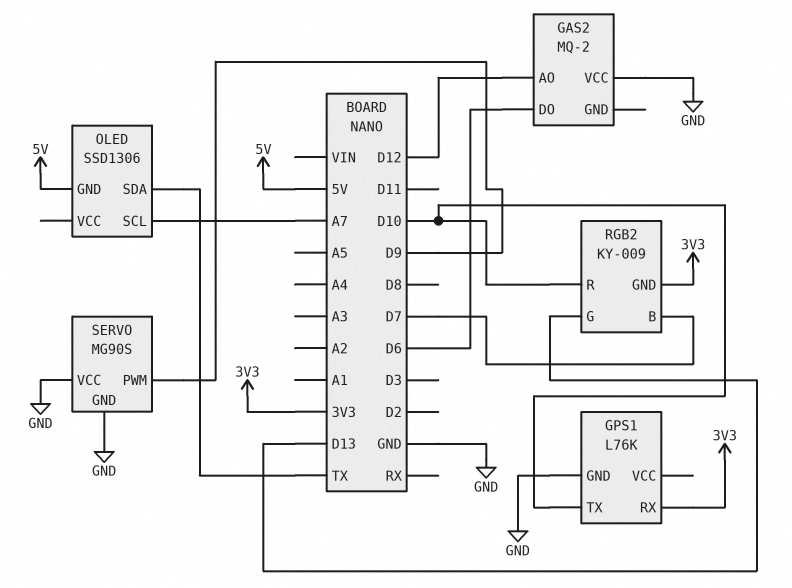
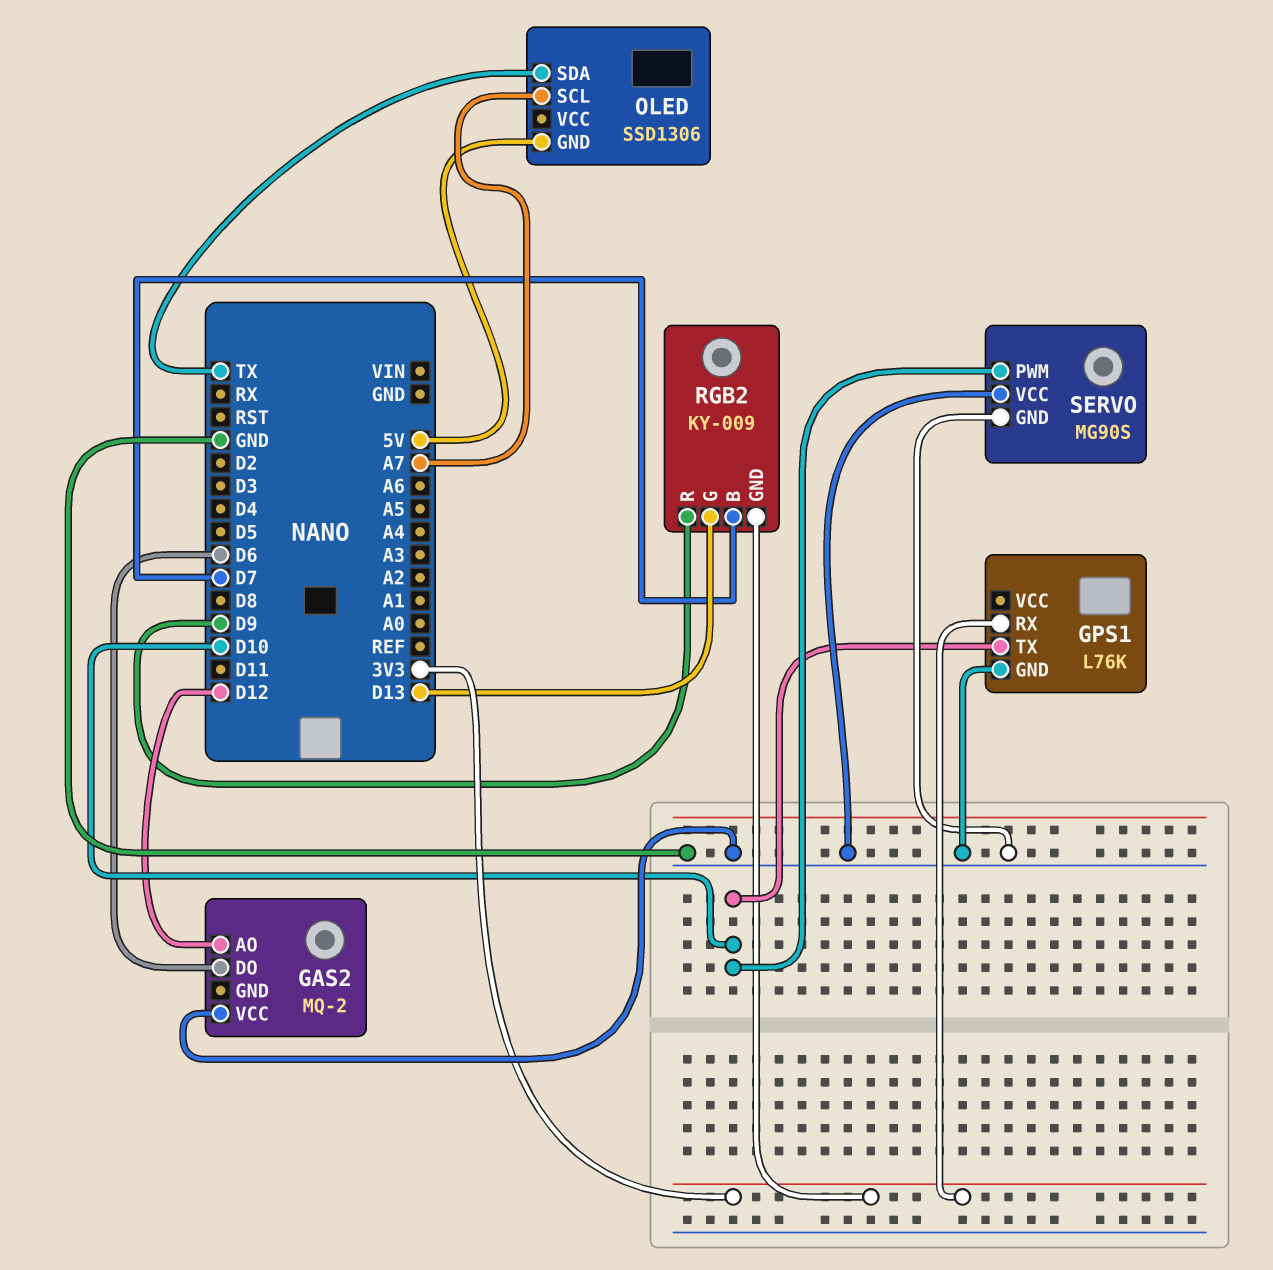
RGB2 pin R: D10 -> D9
SERVO pin PWM: D9 -> D10

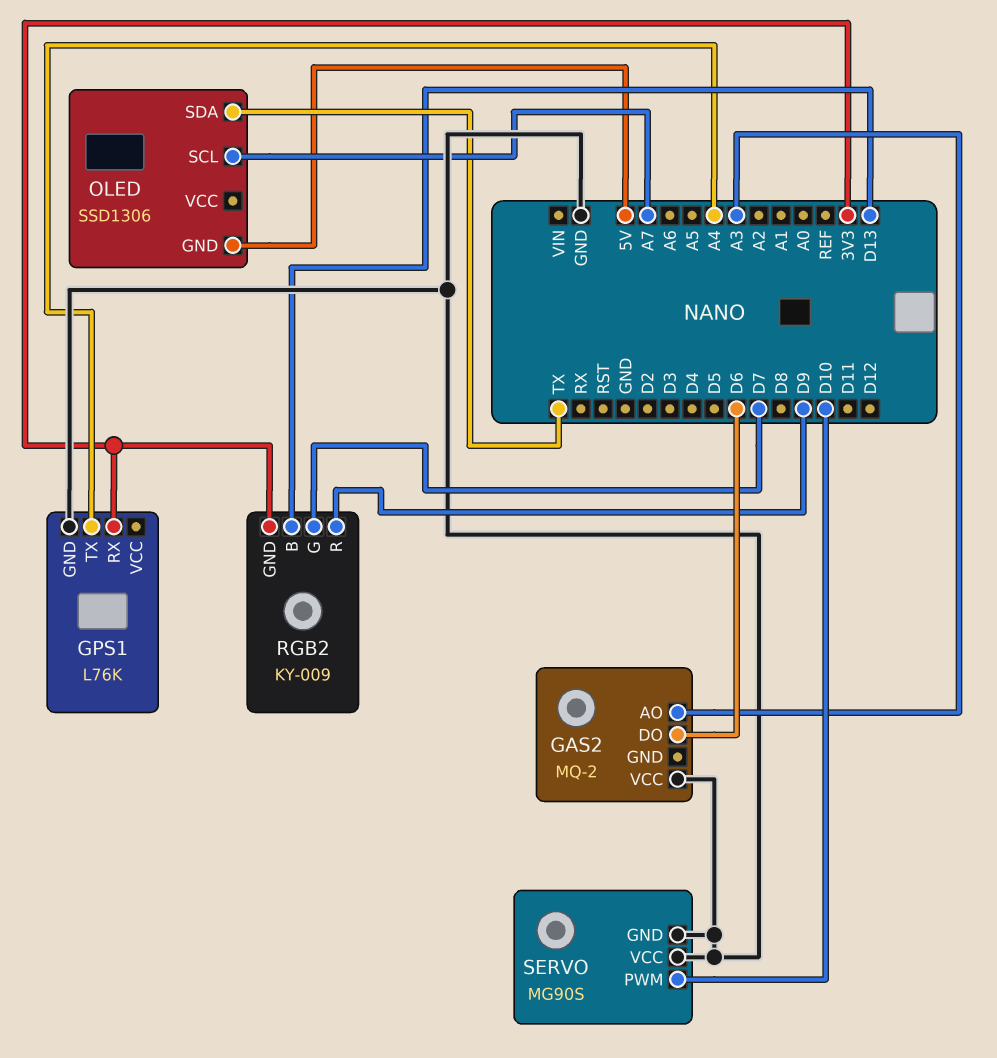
GAS2 pin AO: D12 -> A3
GPS1 pin TX: D10 -> A4
RGB2 pin B: D7 -> D13
RGB2 pin G: D13 -> D7

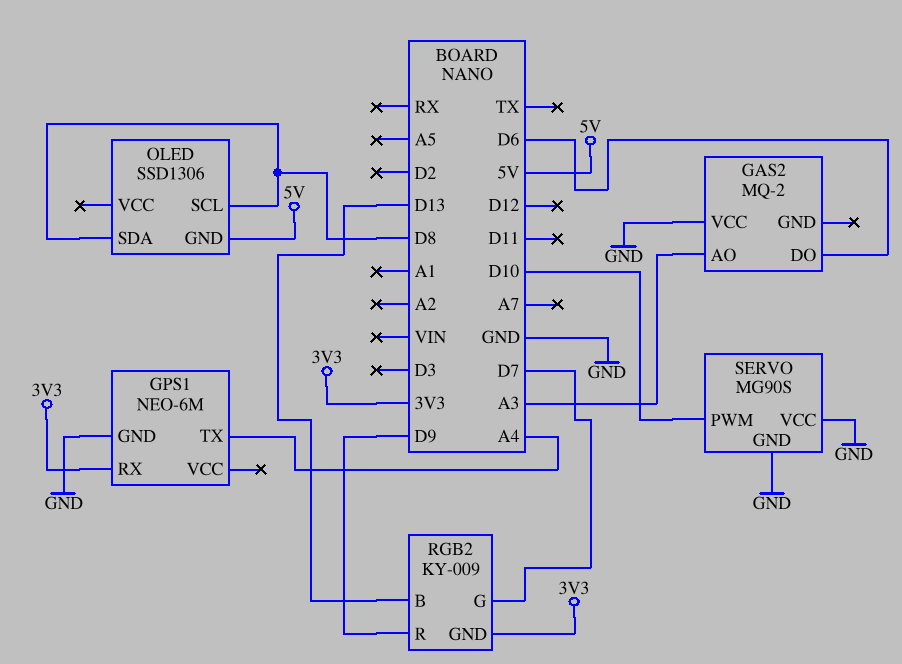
GPS1: L76K -> NEO-6M
OLED pin SCL: A7 -> D8
OLED pin SDA: TX -> D8

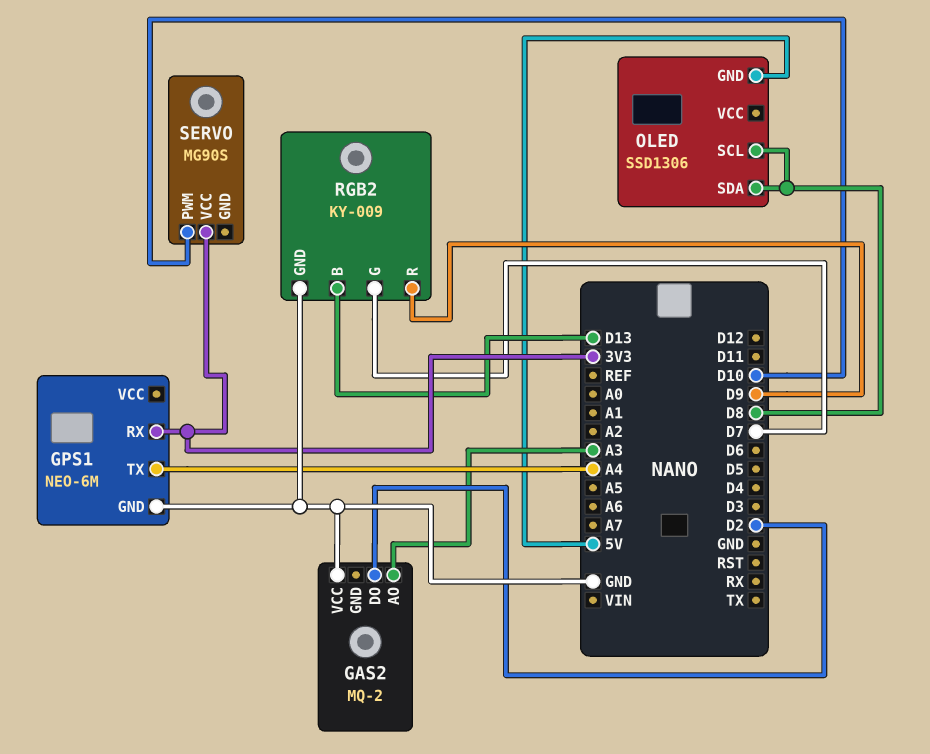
GAS2 pin DO: D6 -> D2
RGB2 pin GND: 3V3 -> GND
SERVO pin GND: GND -> none
SERVO pin VCC: GND -> 3V3

